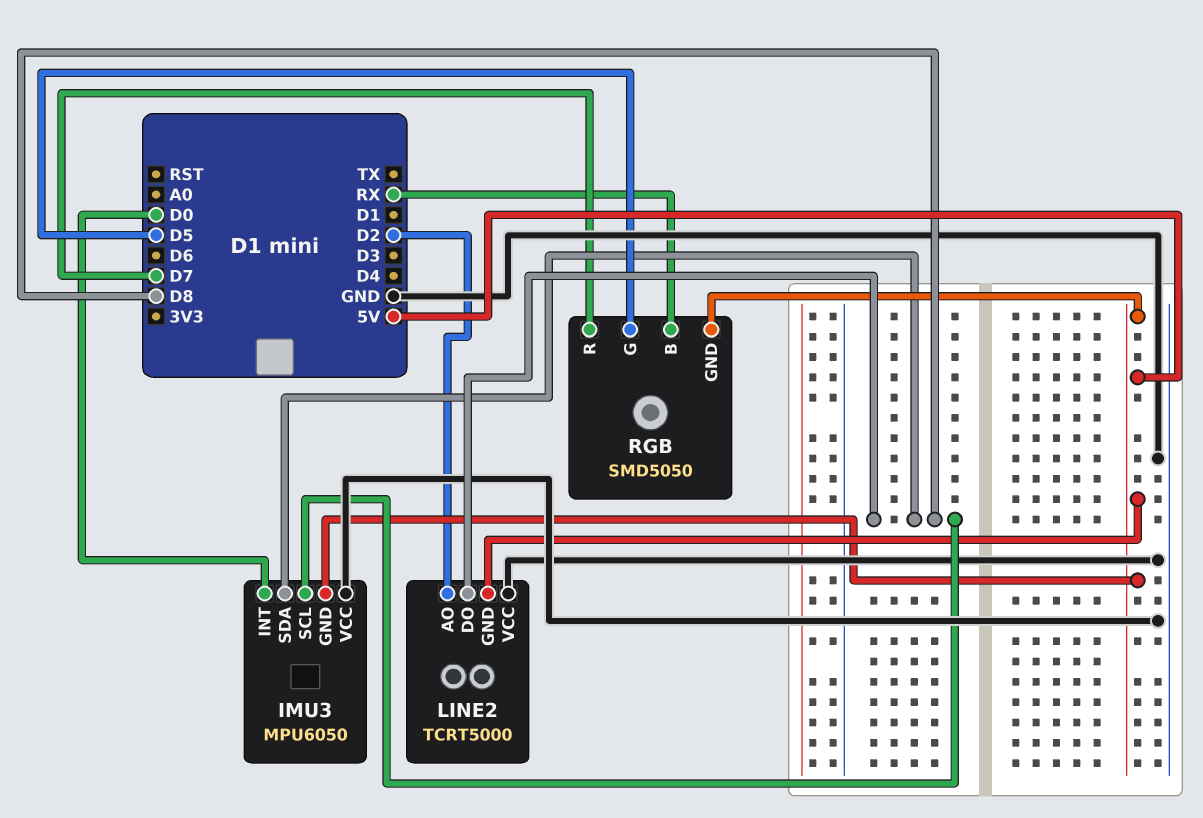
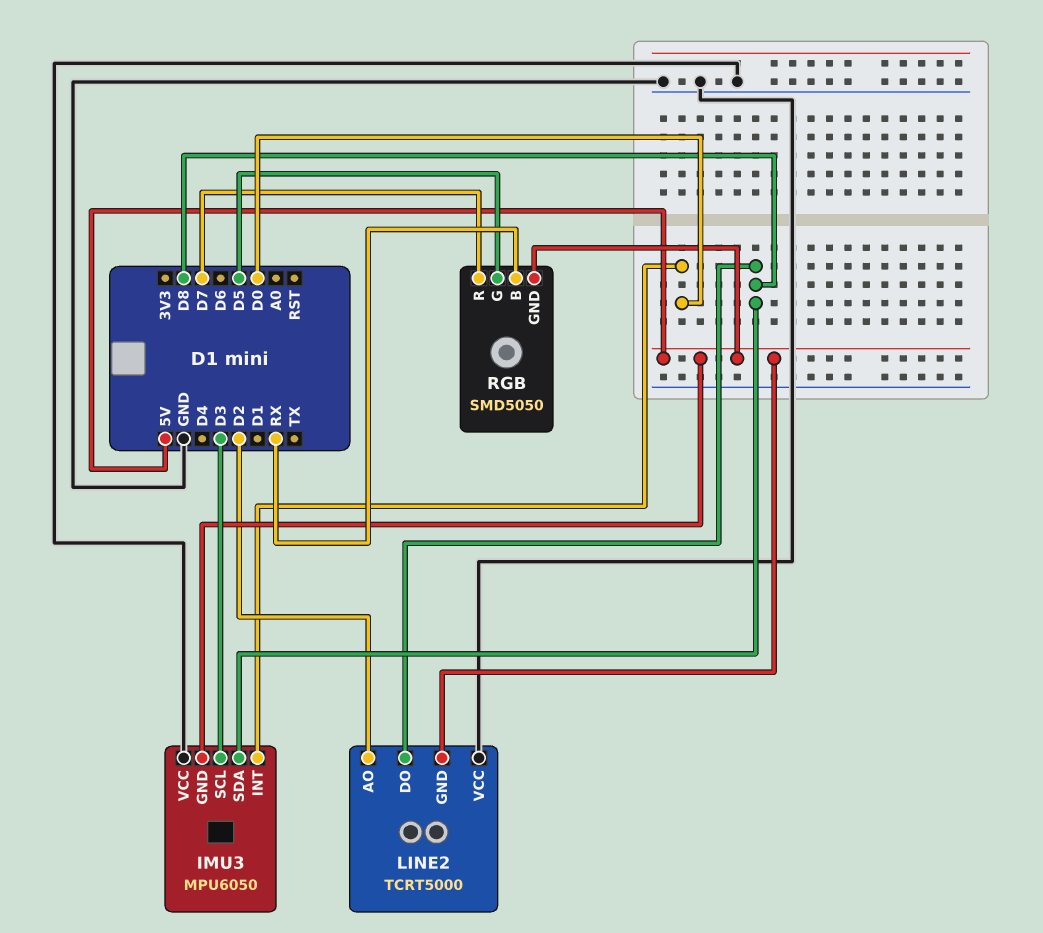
IMU3 pin SCL: D8 -> D3

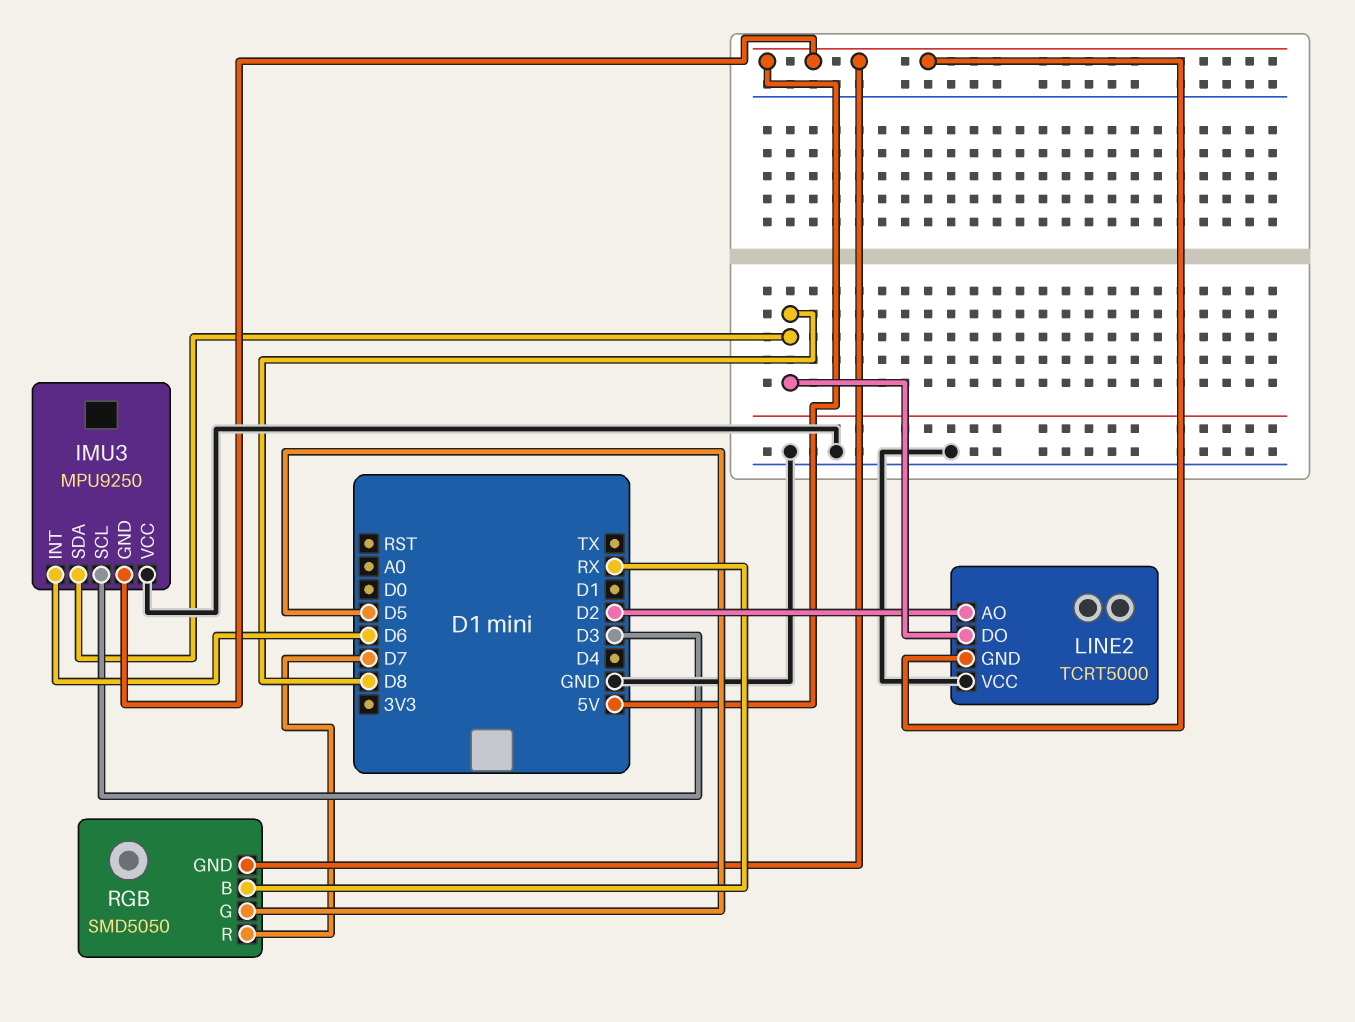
IMU3: MPU6050 -> MPU9250
IMU3 pin INT: D0 -> D6

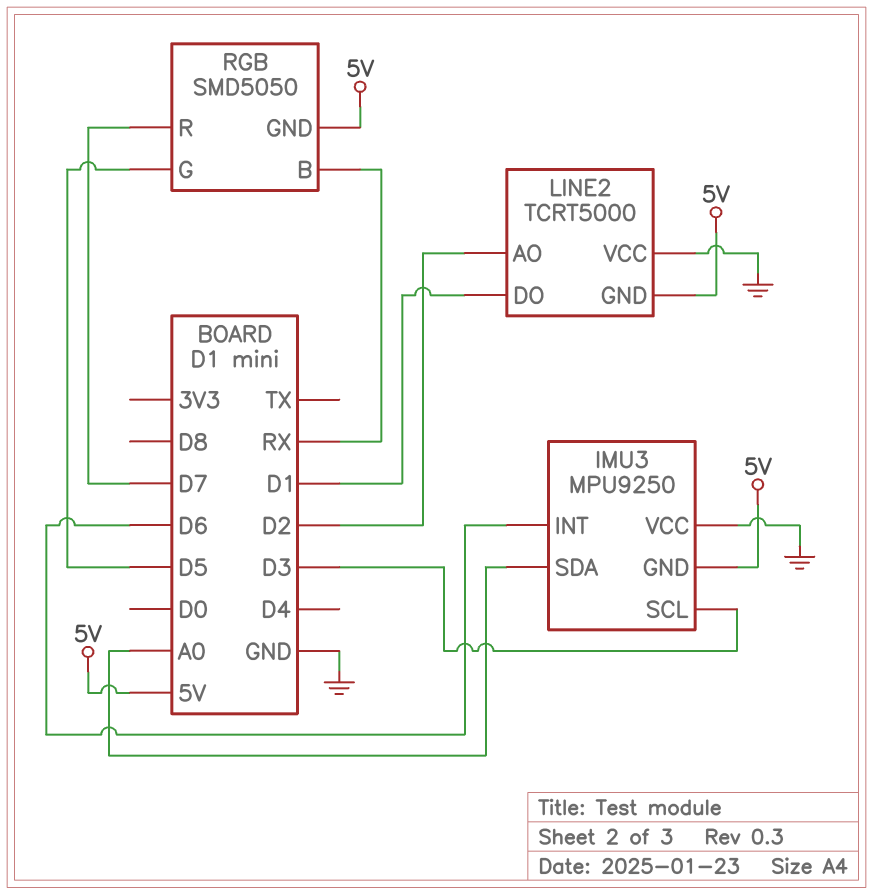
IMU3 pin SDA: D8 -> A0
LINE2 pin DO: D8 -> D1

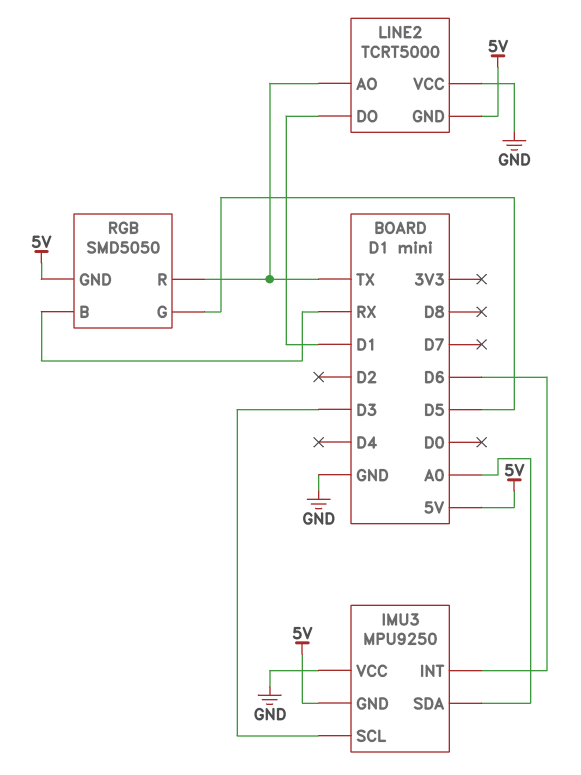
LINE2 pin AO: D2 -> TX
RGB pin R: D7 -> TX

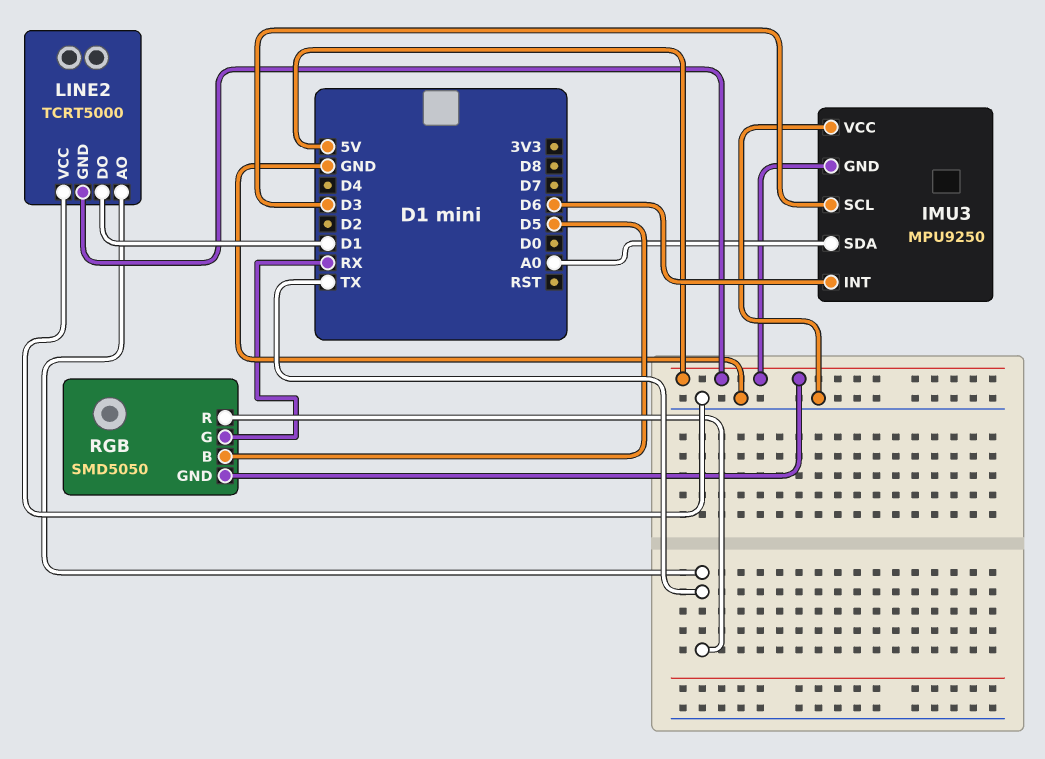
RGB pin B: RX -> D5
RGB pin G: D5 -> RX

